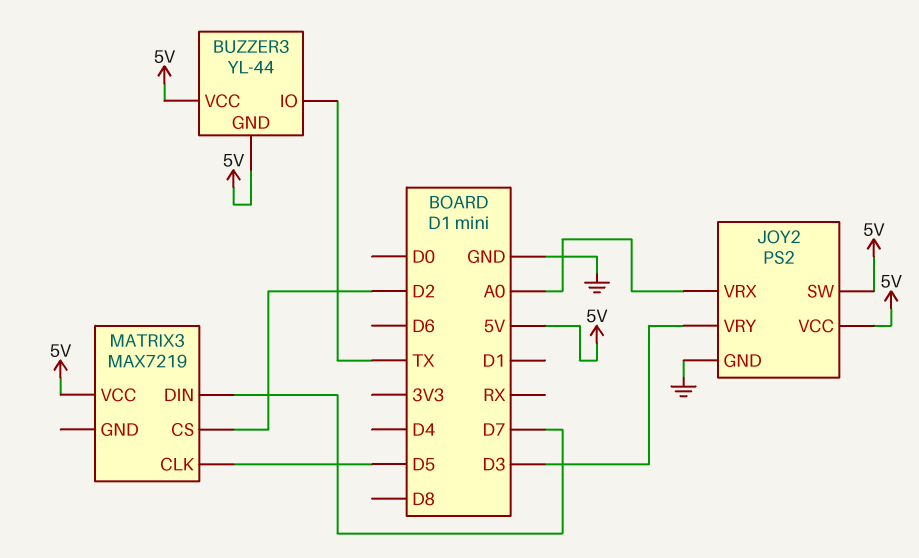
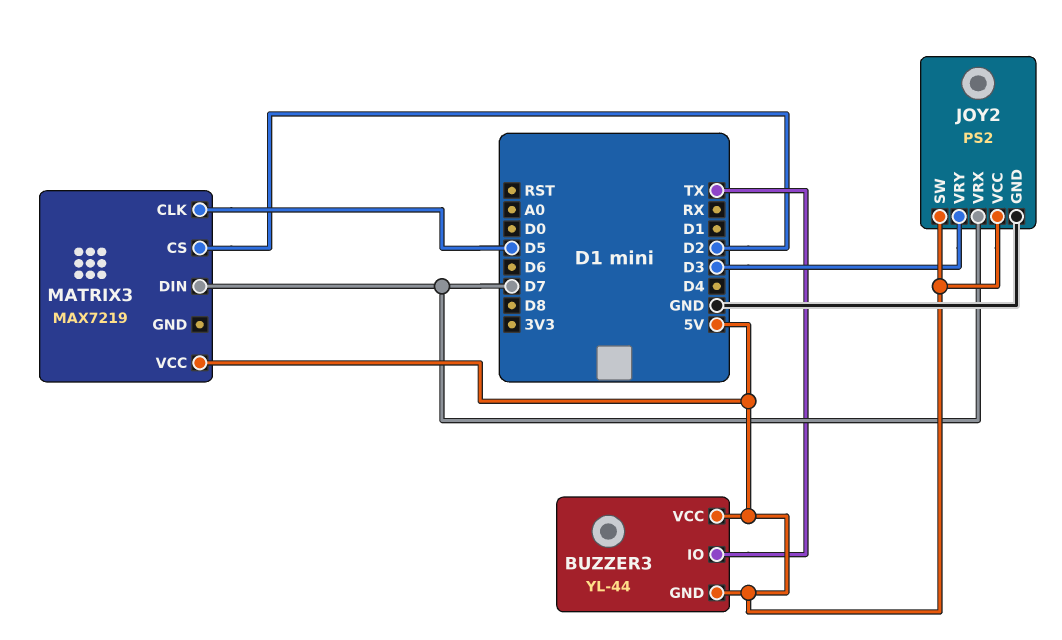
JOY2 pin VRX: A0 -> D7

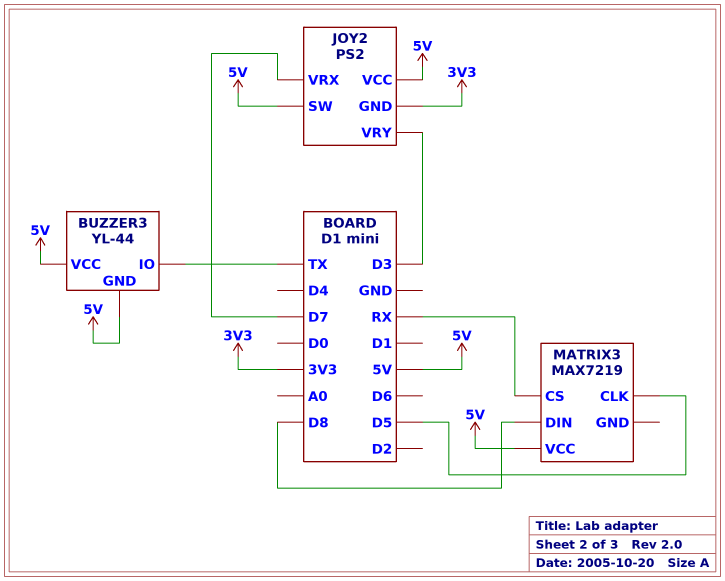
JOY2 pin GND: GND -> 3V3
MATRIX3 pin CS: D2 -> RX
MATRIX3 pin DIN: D7 -> D8

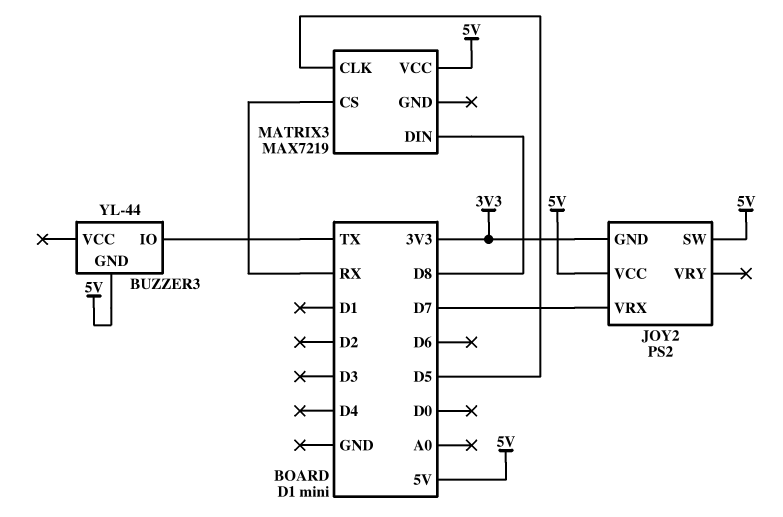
BUZZER3 pin VCC: 5V -> none
JOY2 pin VRY: D3 -> none

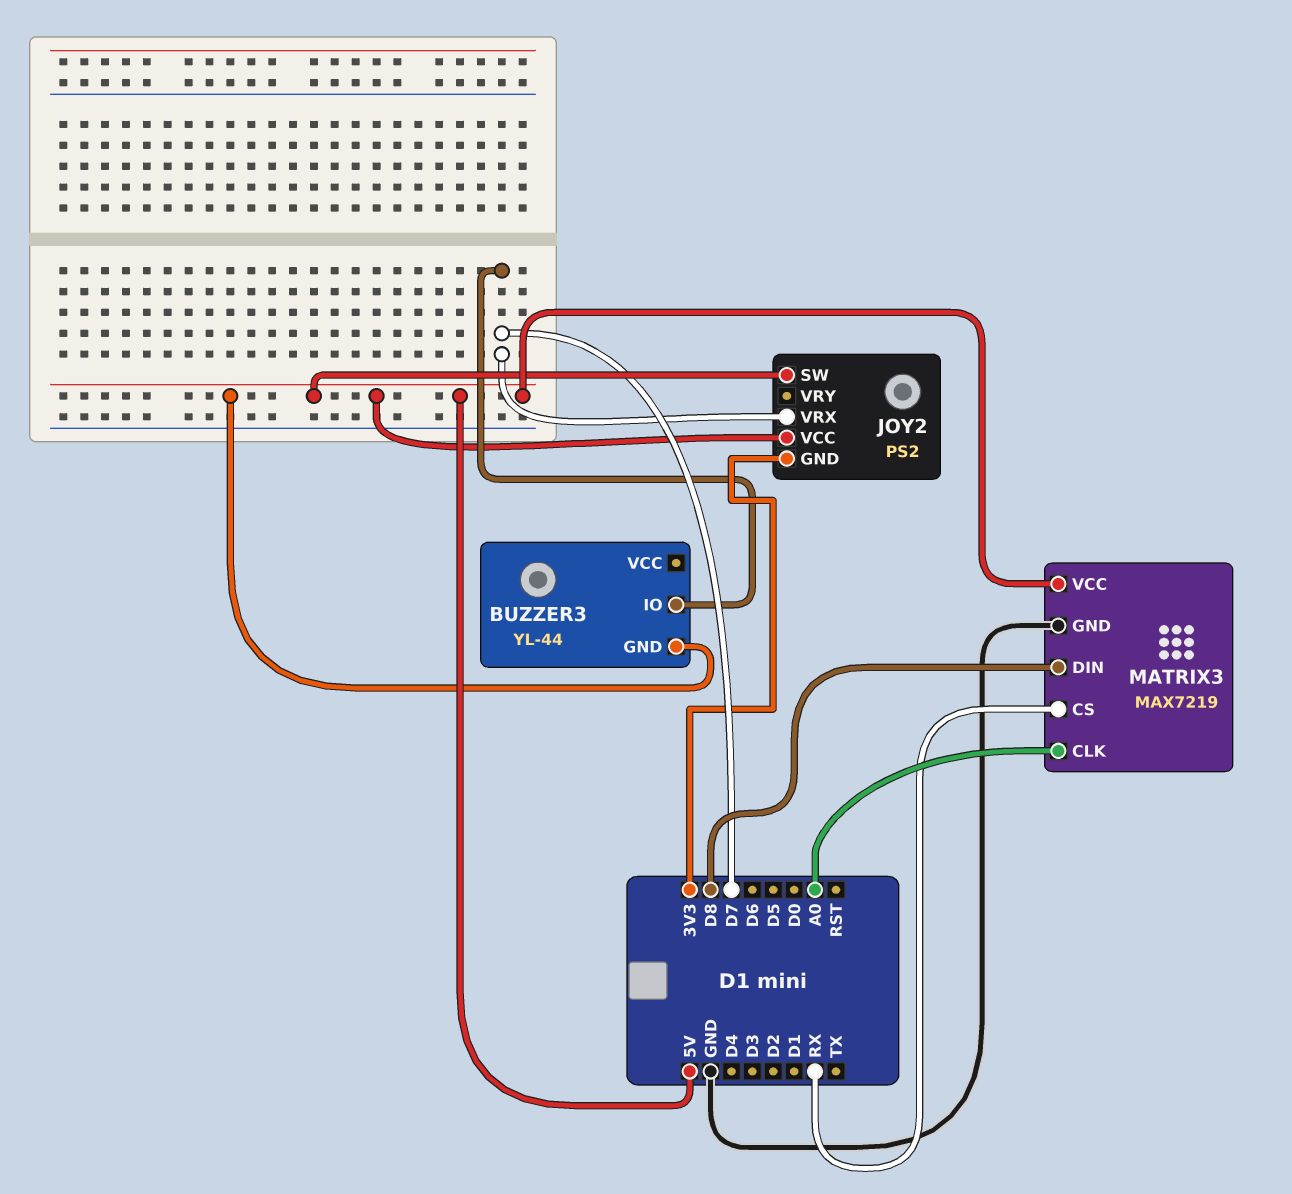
BUZZER3 pin IO: TX -> D7
MATRIX3 pin CLK: D5 -> A0
MATRIX3 pin GND: none -> GND

